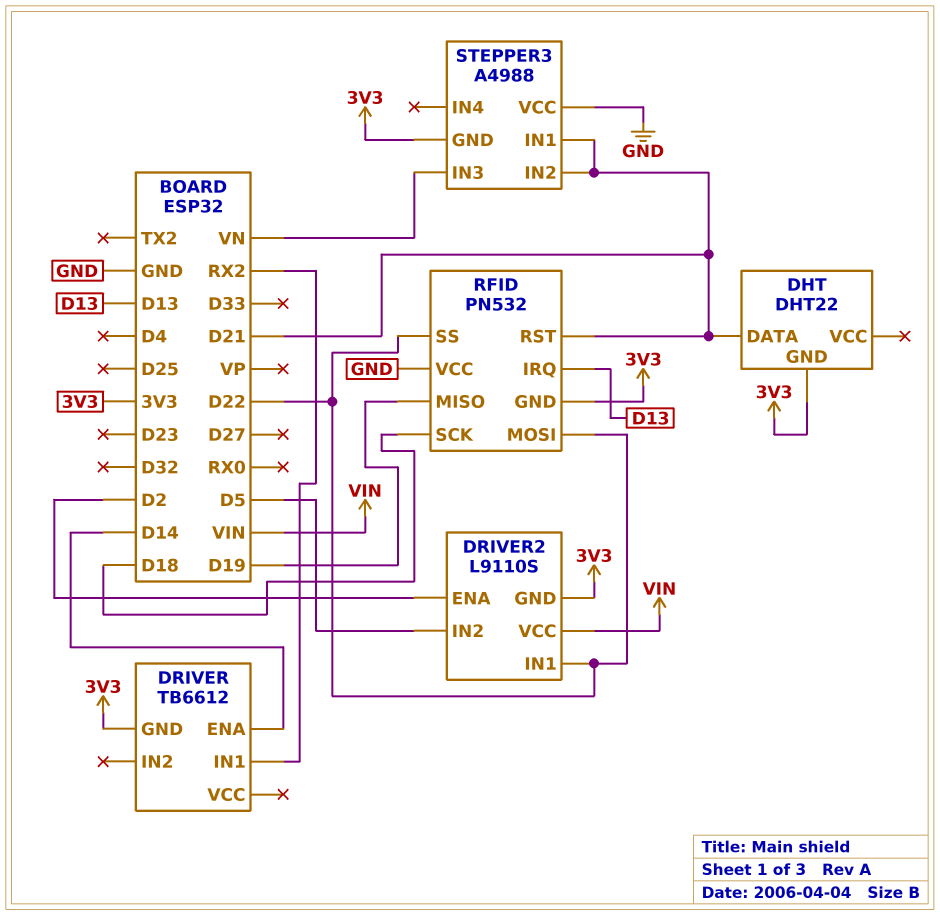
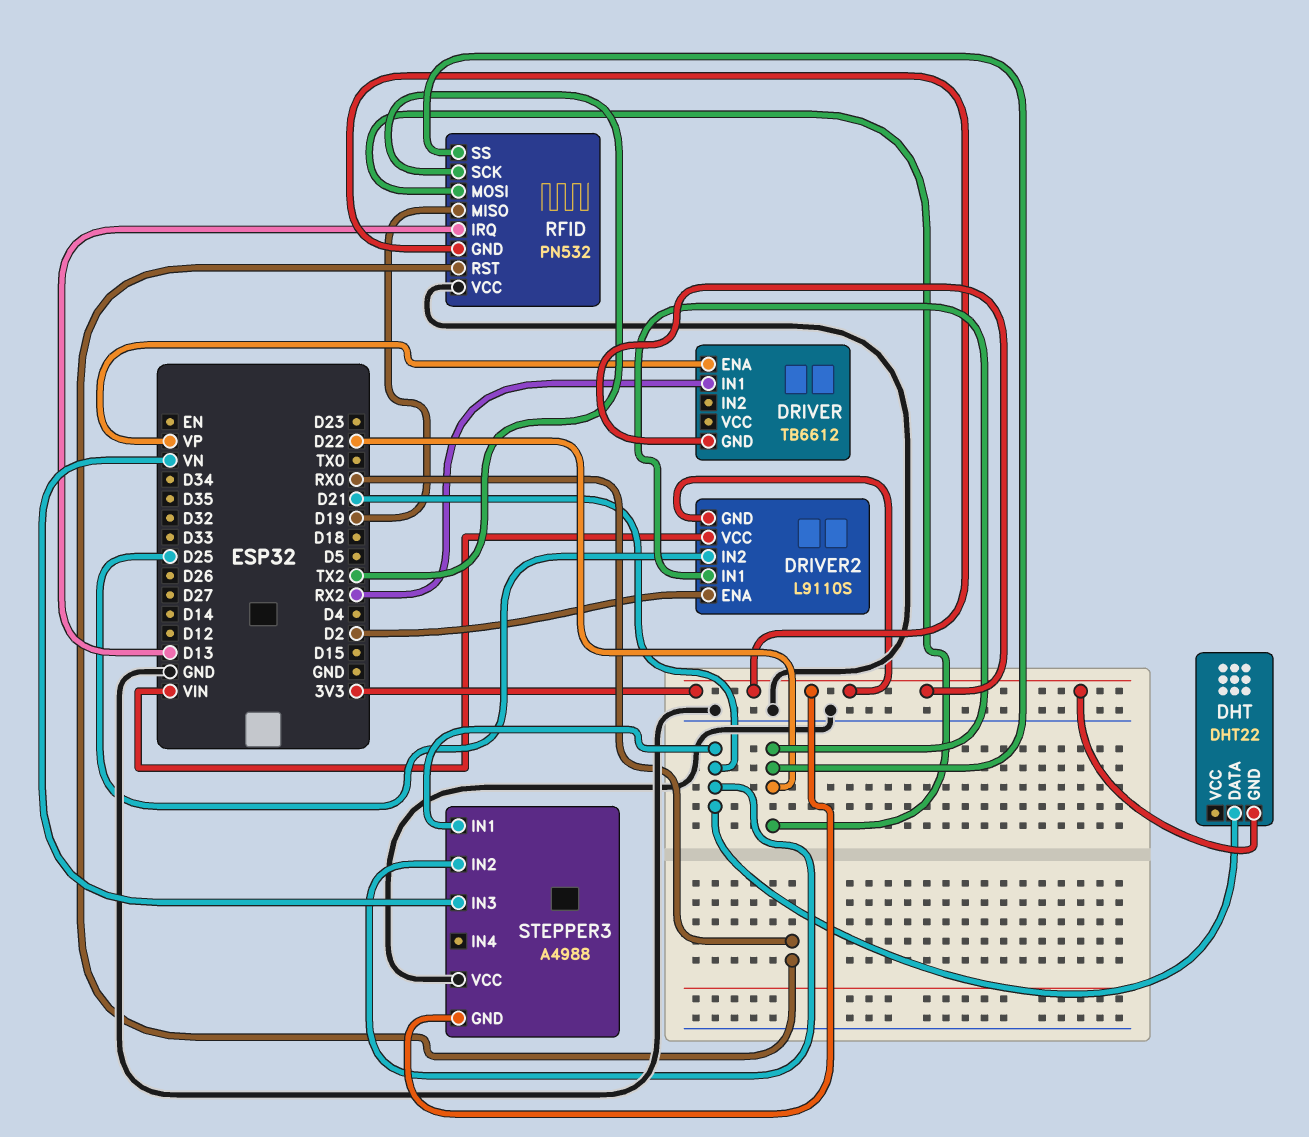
DRIVER pin ENA: D14 -> VP
DRIVER2 pin IN2: D5 -> D25
RFID pin RST: D21 -> RX0
RFID pin SCK: D18 -> TX2

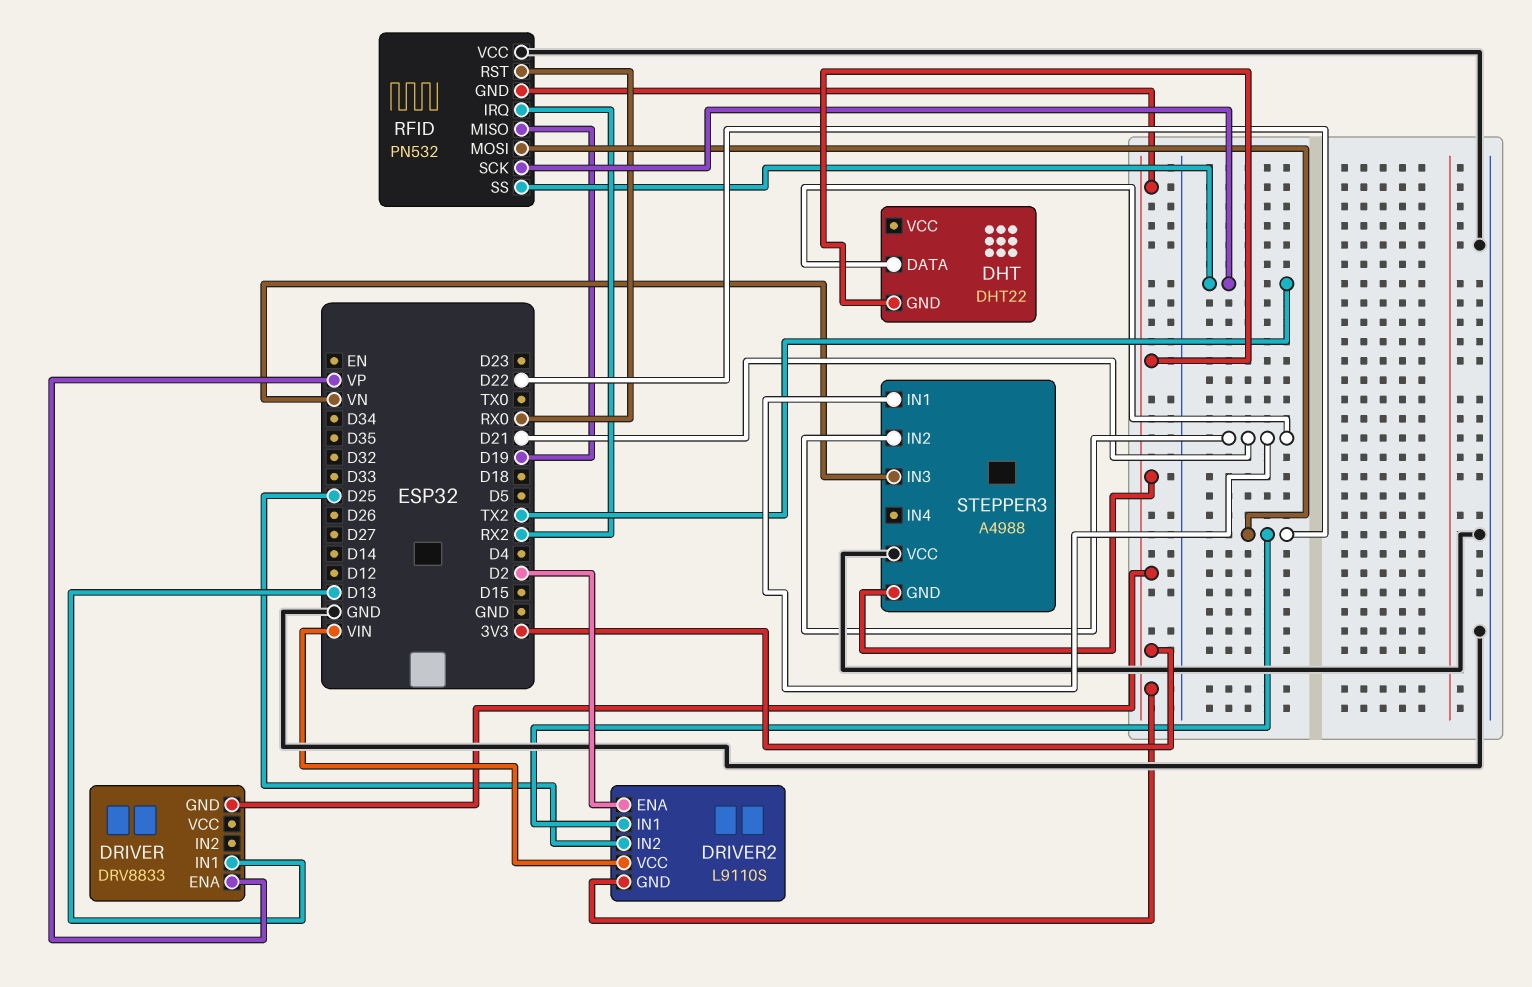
DRIVER: TB6612 -> DRV8833
DRIVER pin IN1: RX2 -> D13
RFID pin IRQ: D13 -> RX2
RFID pin SS: D22 -> TX2

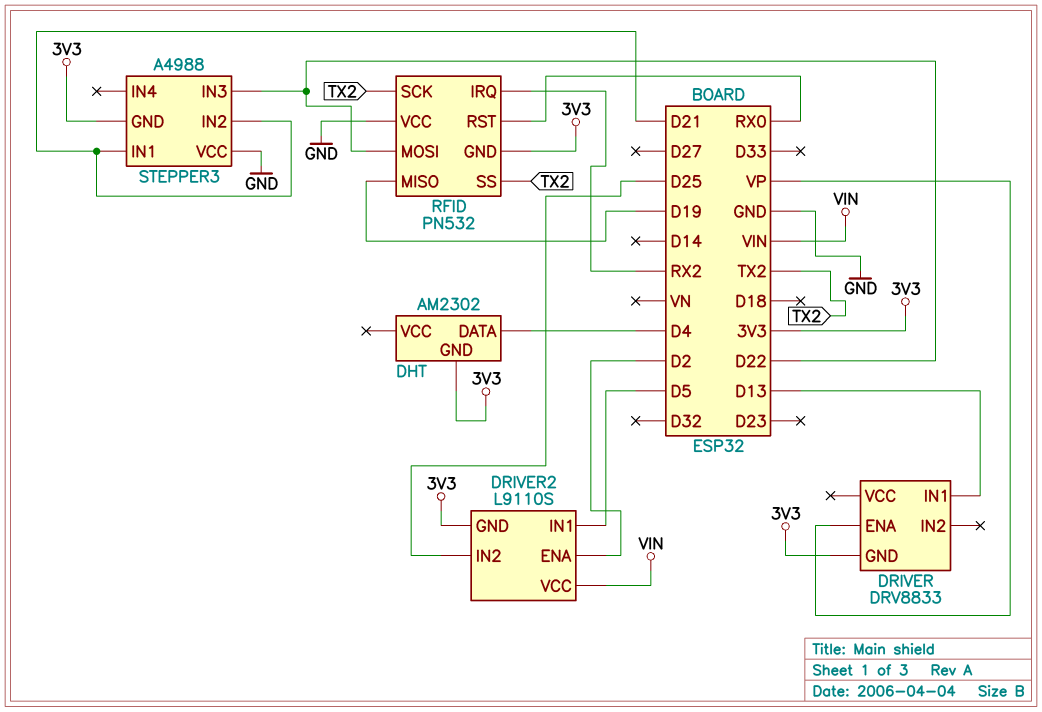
DHT: DHT22 -> AM2302
DHT pin DATA: D21 -> D4
DRIVER2 pin IN1: D22 -> D5
STEPPER3 pin IN3: VN -> D22

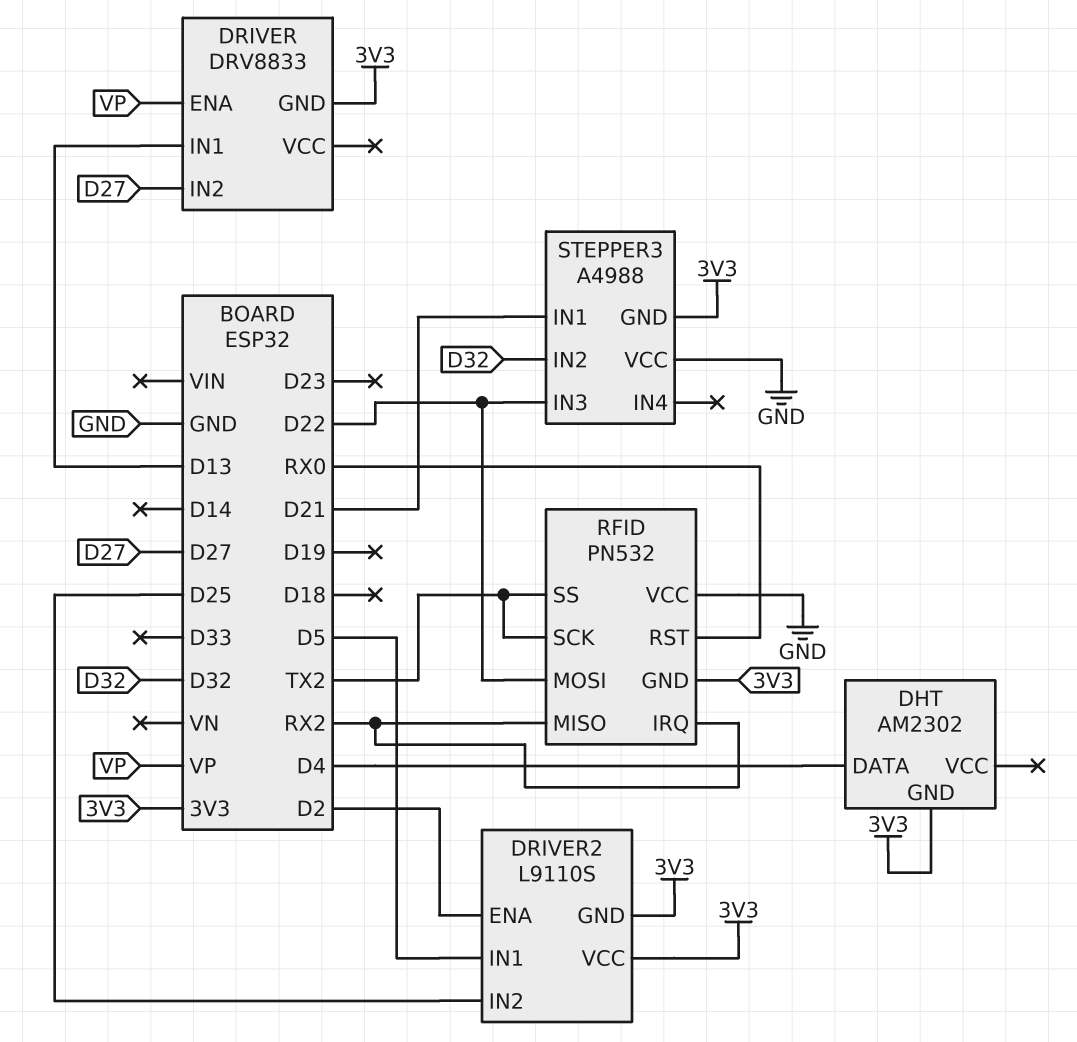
DRIVER pin IN2: none -> D27
DRIVER2 pin VCC: VIN -> 3V3
RFID pin MISO: D19 -> RX2
STEPPER3 pin IN2: D21 -> D32

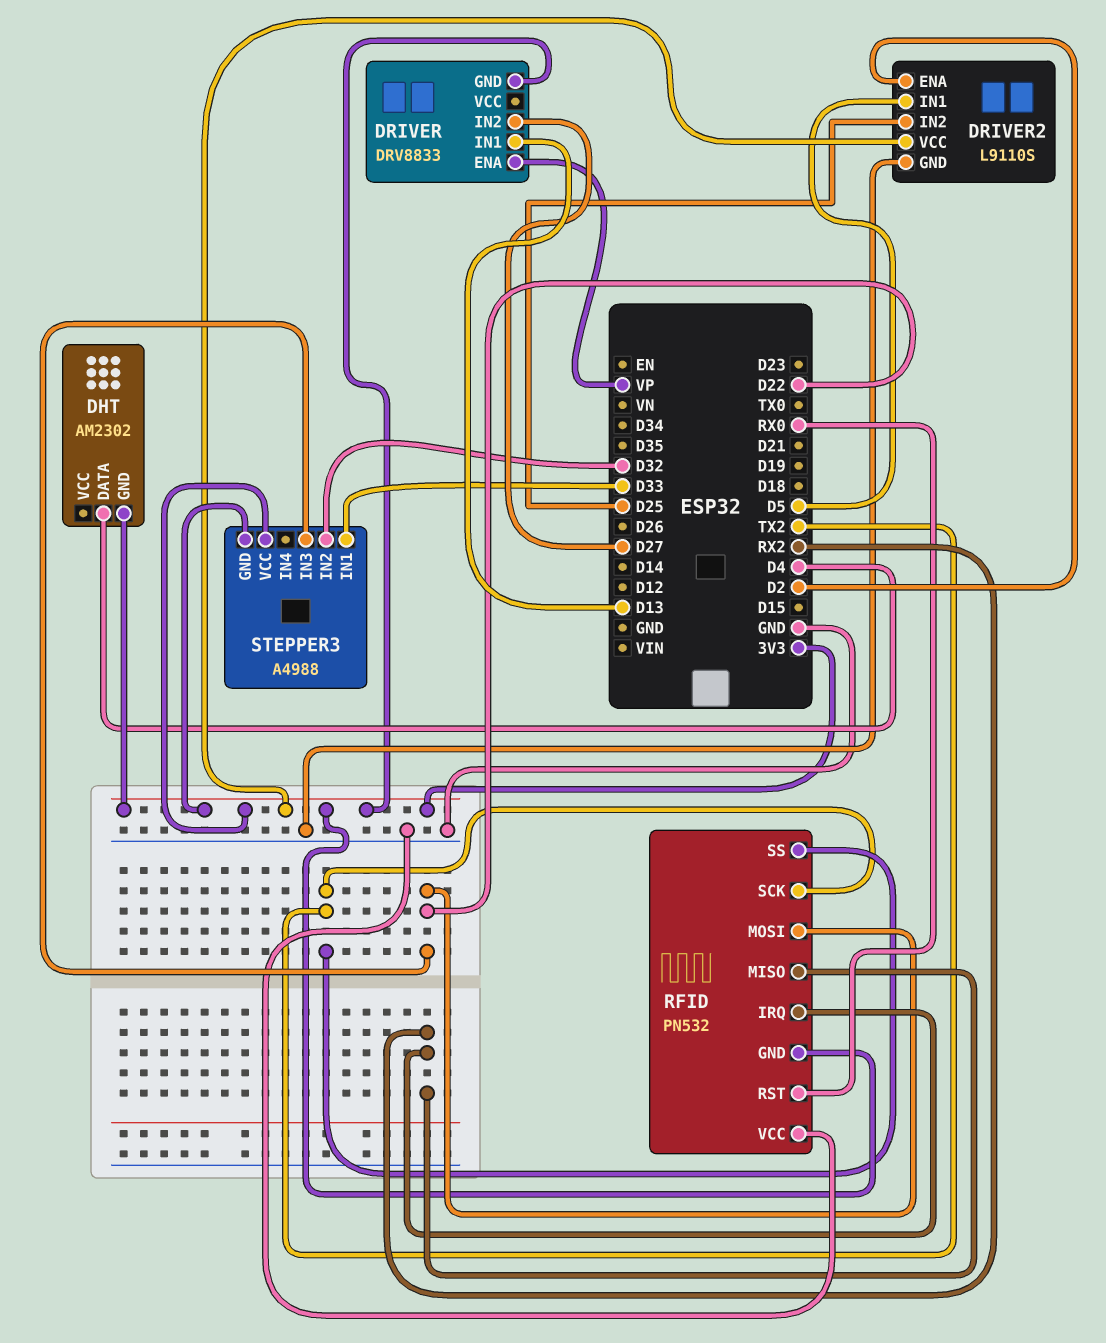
DRIVER2 pin GND: 3V3 -> GND
STEPPER3 pin IN1: D21 -> D33
STEPPER3 pin VCC: GND -> 3V3

